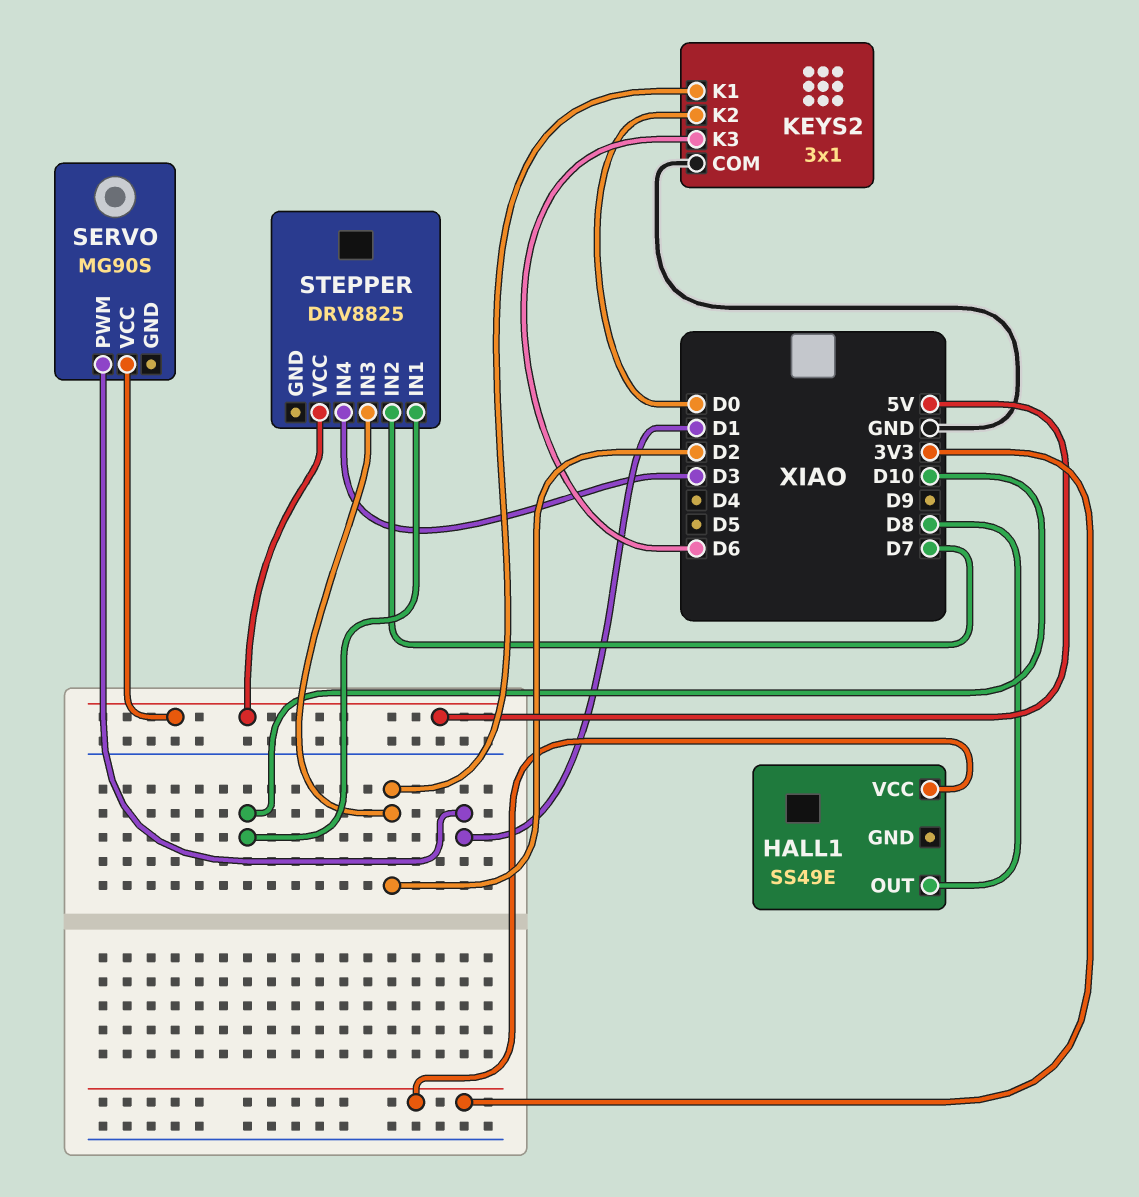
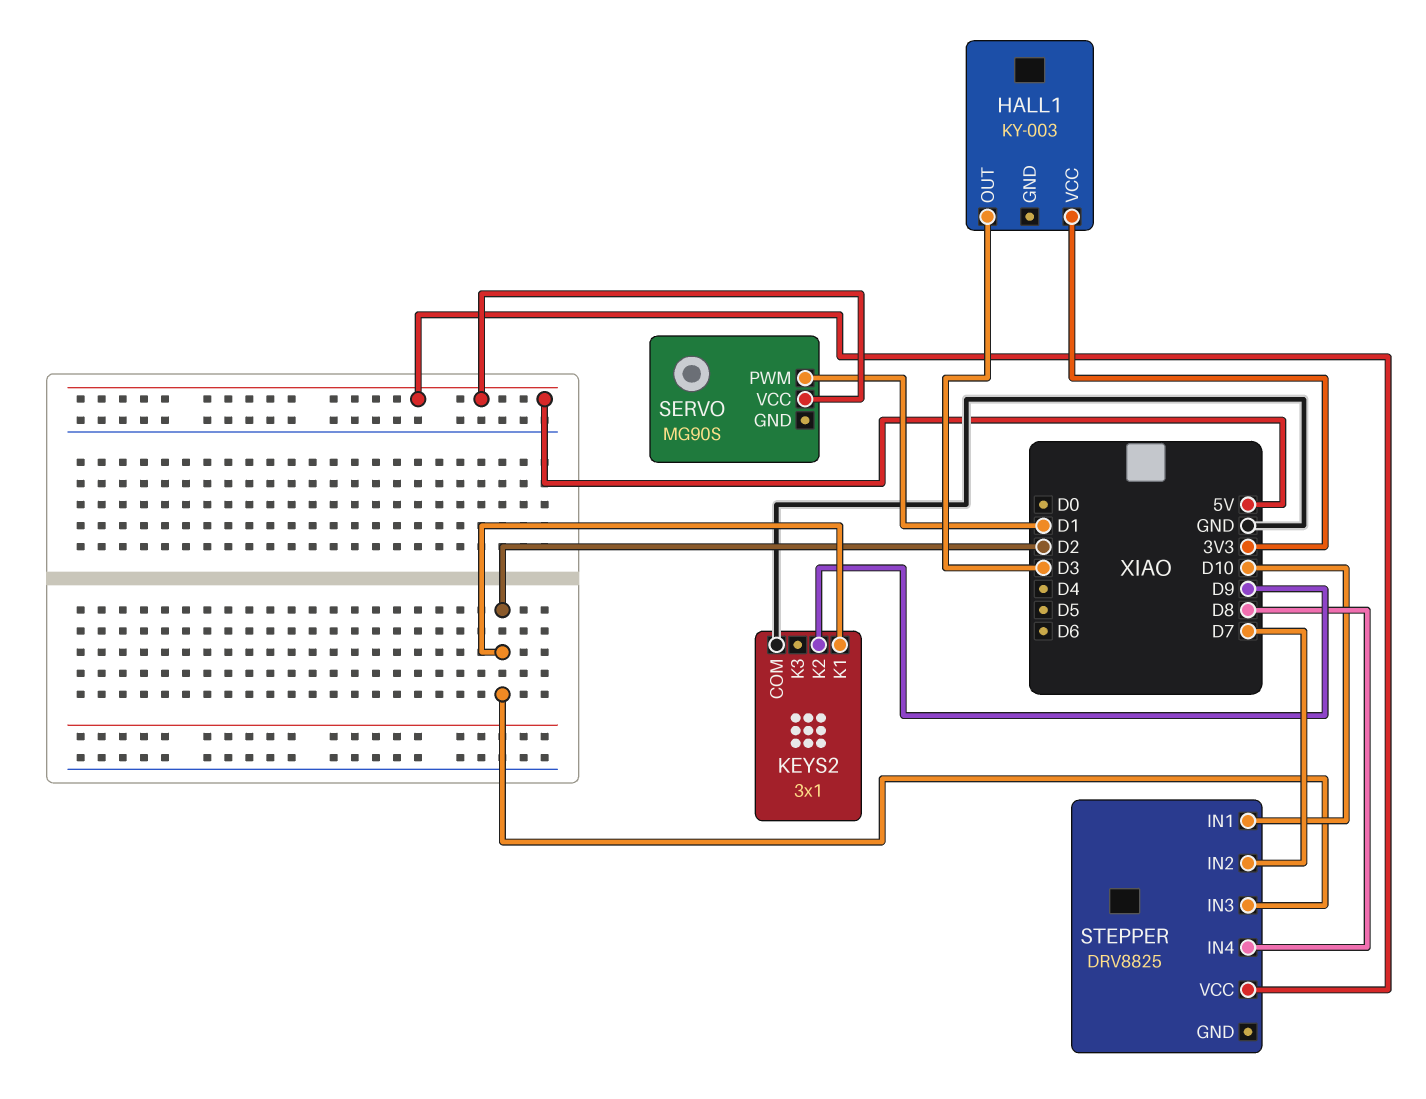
HALL1: SS49E -> KY-003
HALL1 pin OUT: D8 -> D3
KEYS2 pin K2: D0 -> D9
KEYS2 pin K3: D6 -> none
STEPPER pin IN4: D3 -> D8

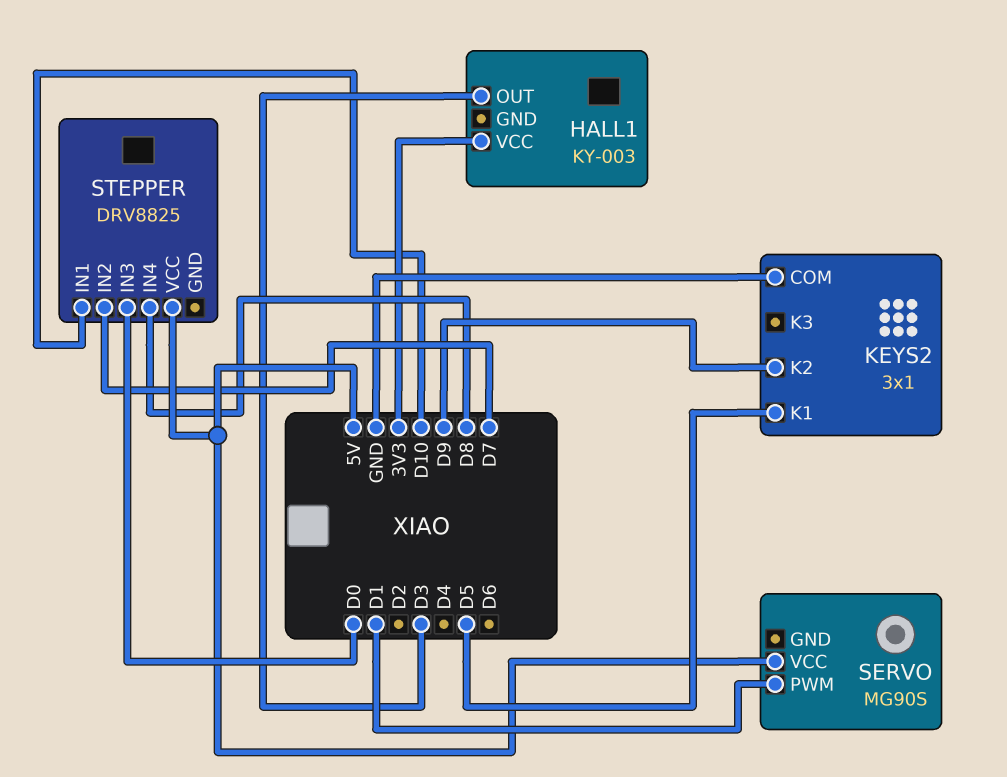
KEYS2 pin K1: D2 -> D5
STEPPER pin IN3: D2 -> D0

